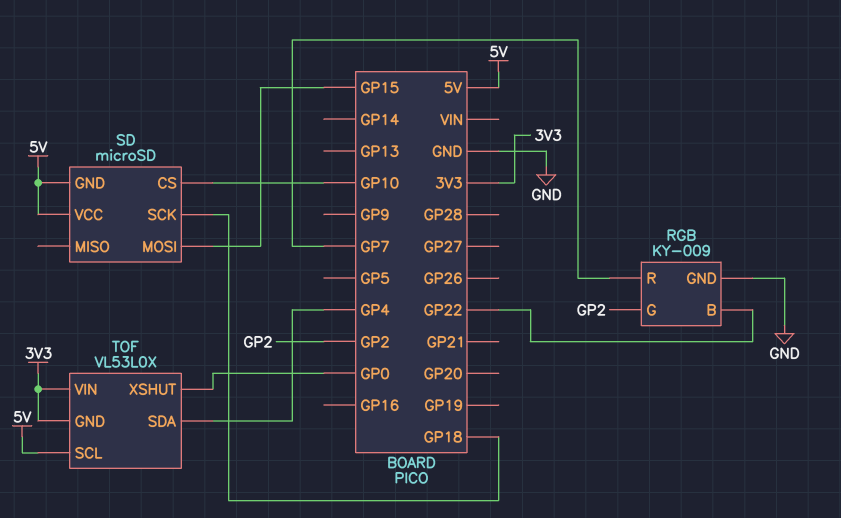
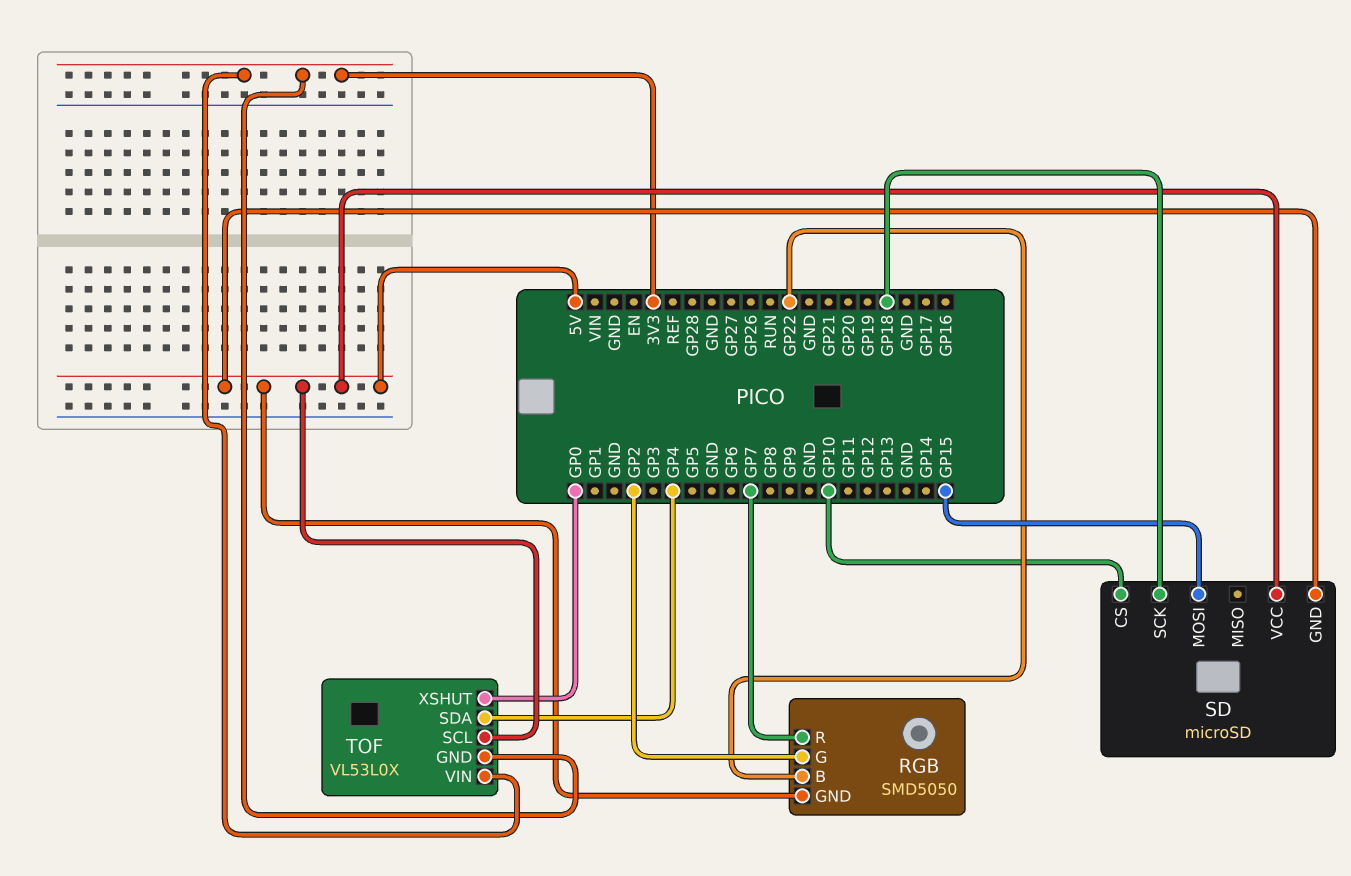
RGB: KY-009 -> SMD5050
RGB pin GND: GND -> 5V

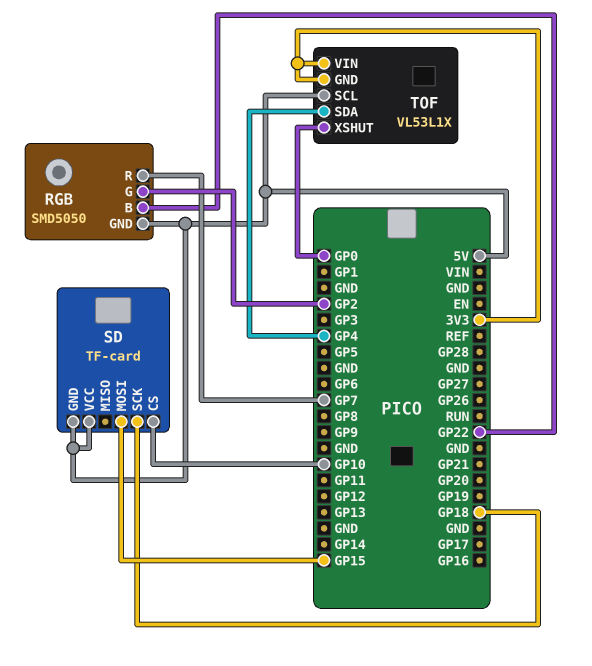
SD: microSD -> TF-card
TOF: VL53L0X -> VL53L1X

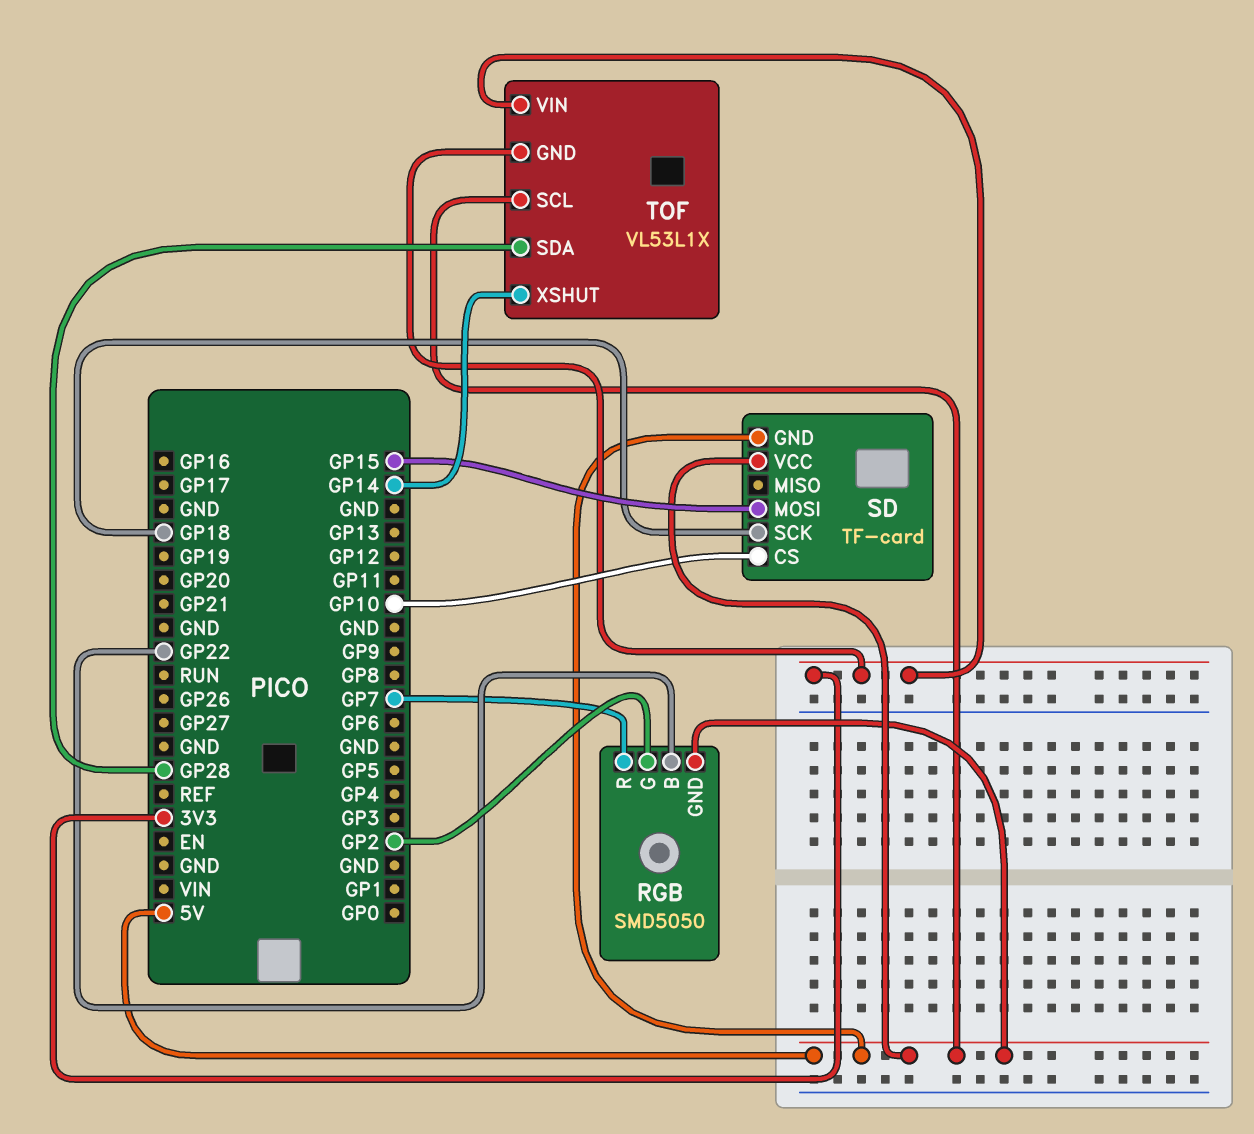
TOF pin SDA: GP4 -> GP28
TOF pin XSHUT: GP0 -> GP14

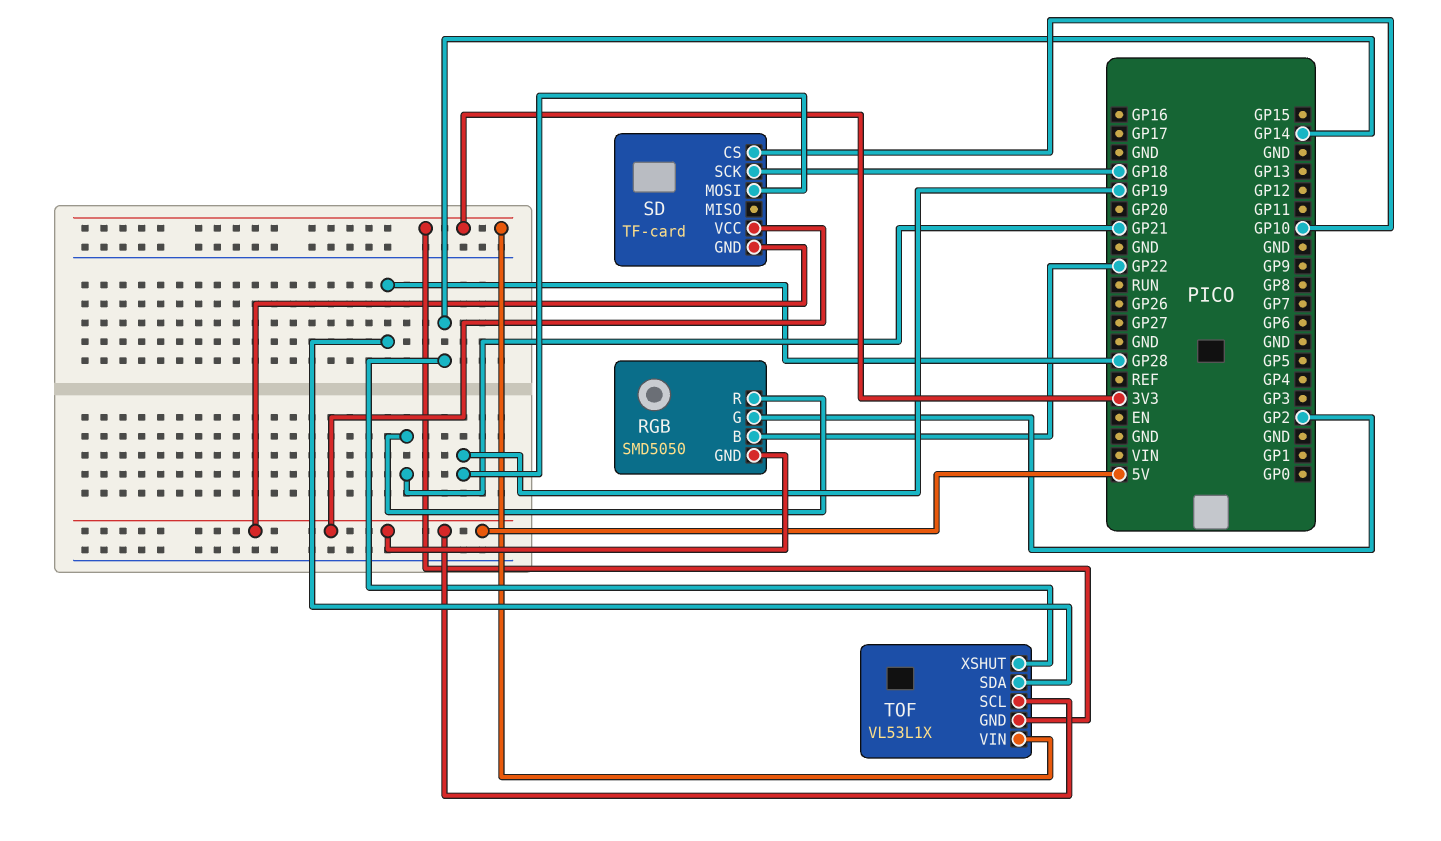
RGB pin R: GP7 -> GP21
SD pin MOSI: GP15 -> GP19

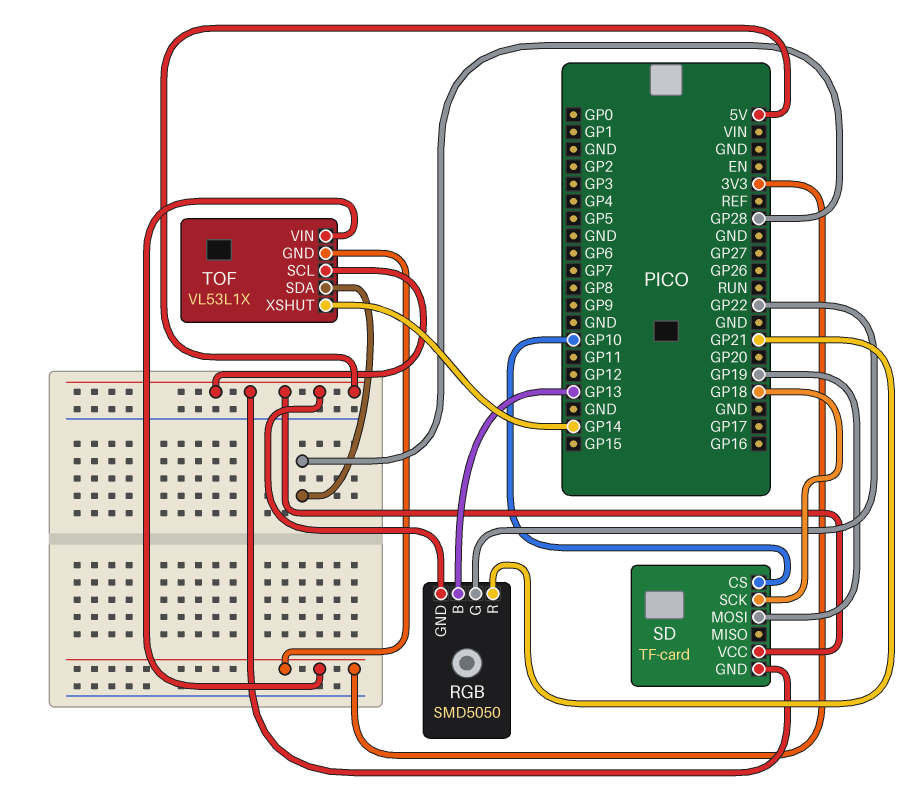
RGB pin B: GP22 -> GP13
RGB pin G: GP2 -> GP22

